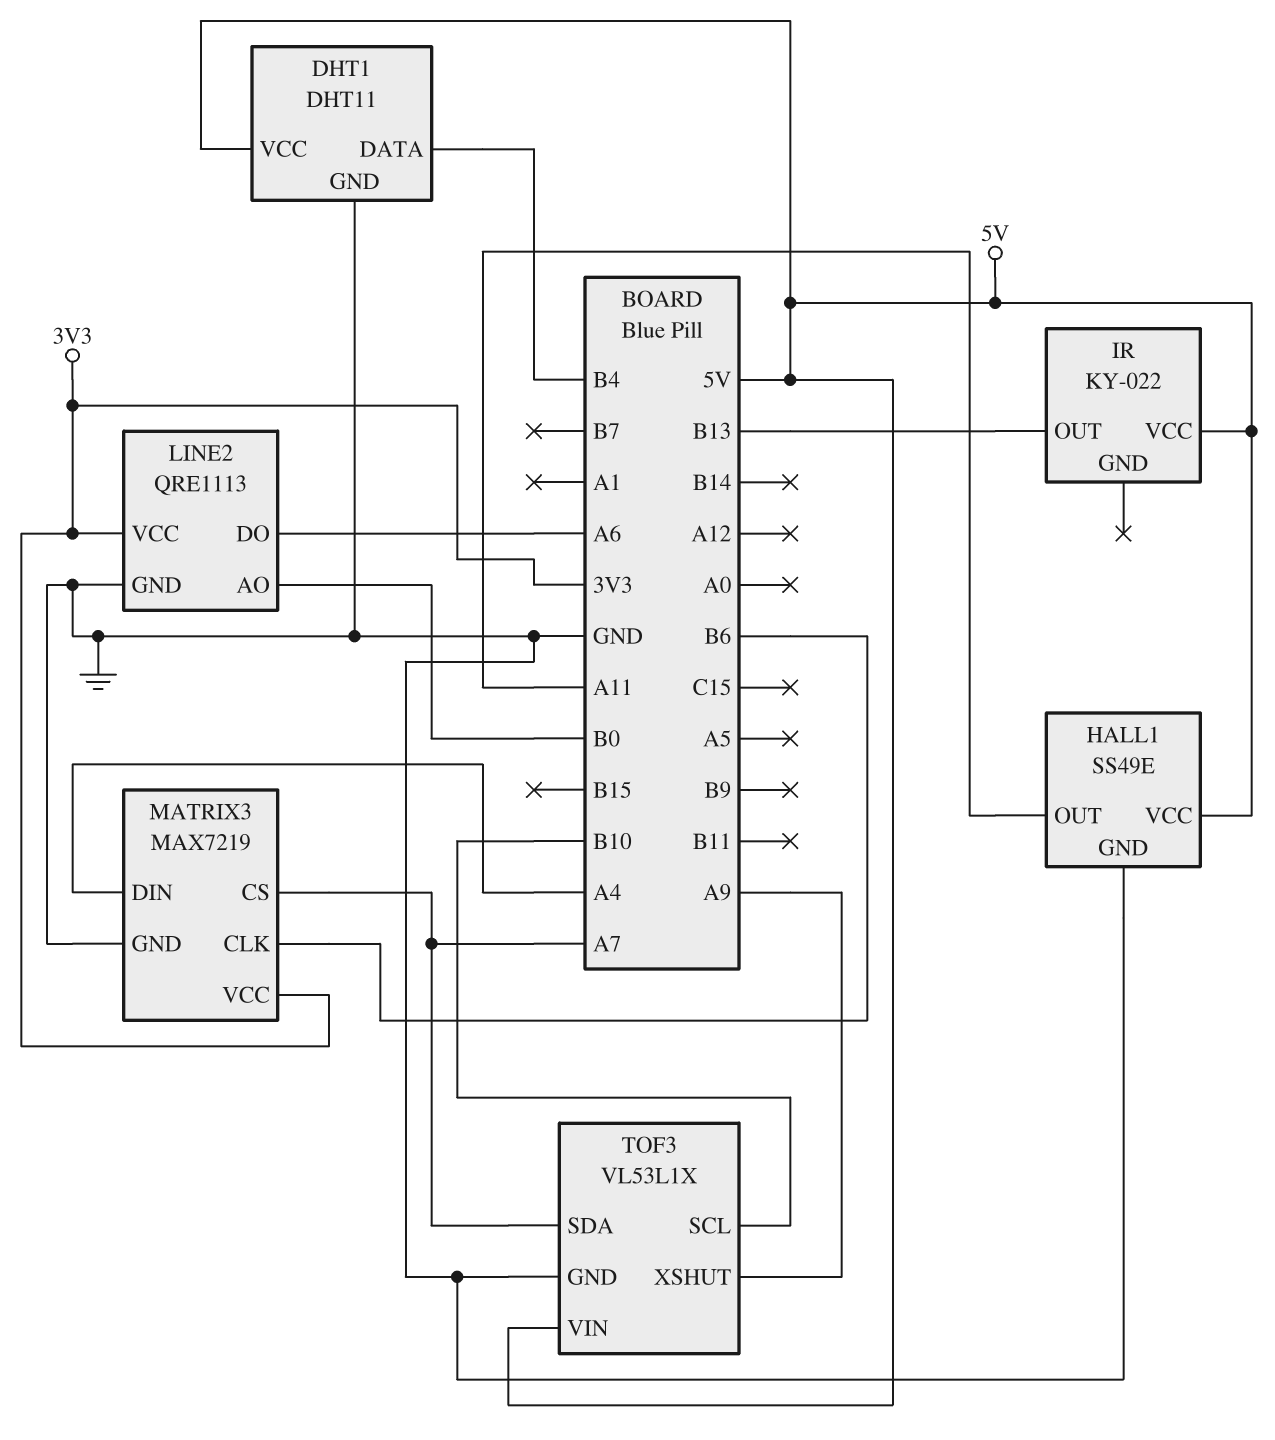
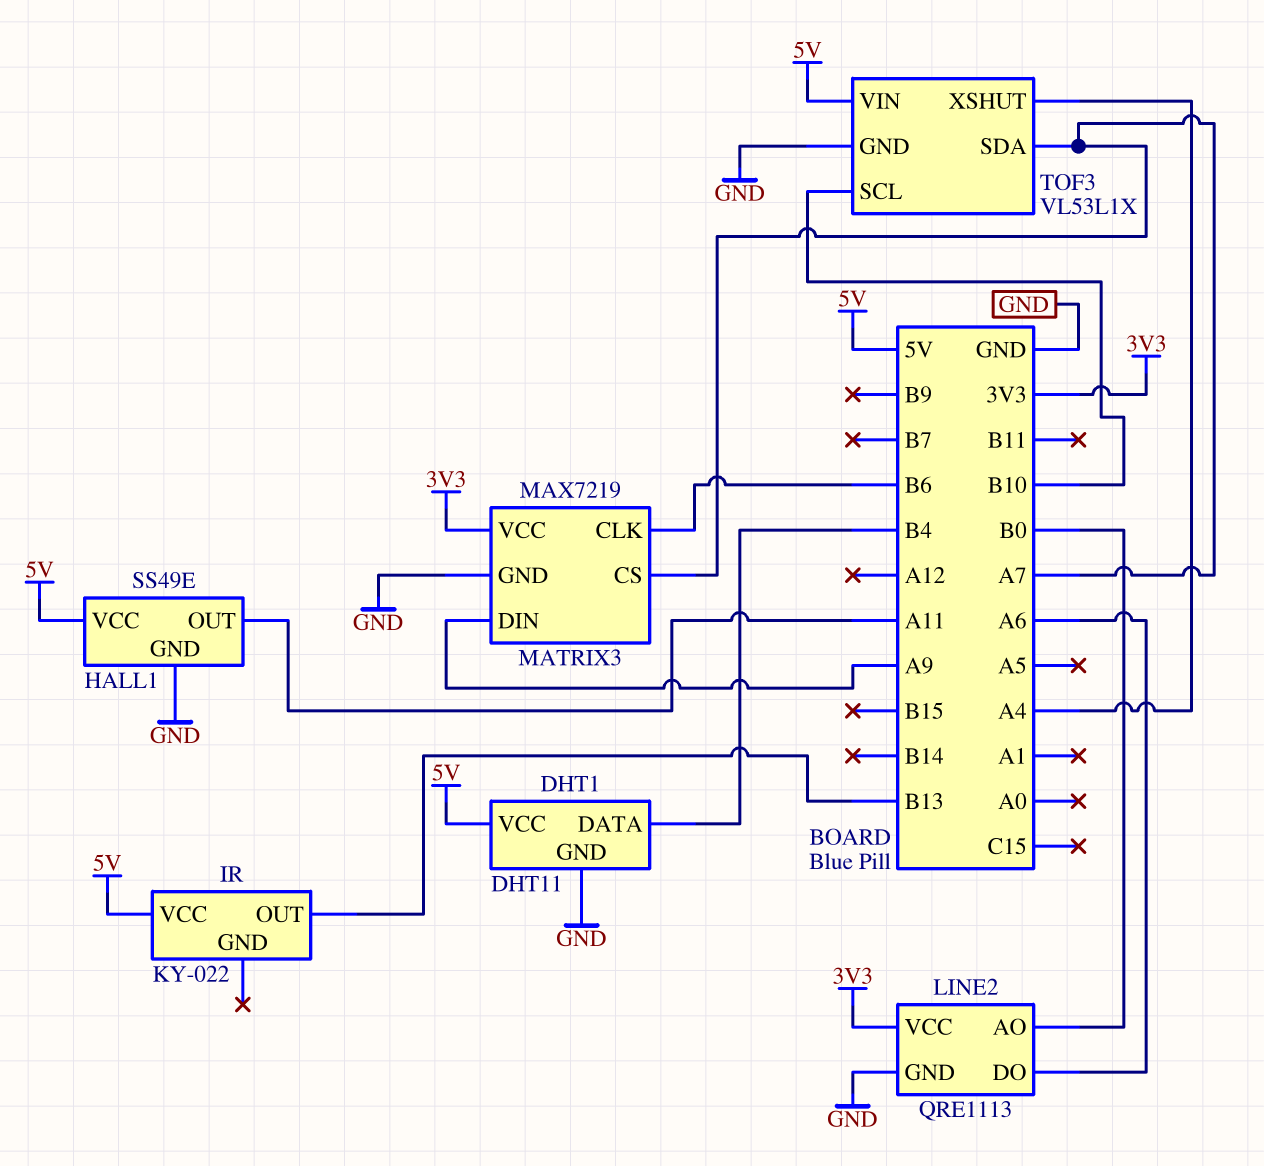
MATRIX3 pin DIN: A4 -> A9
TOF3 pin XSHUT: A9 -> A4

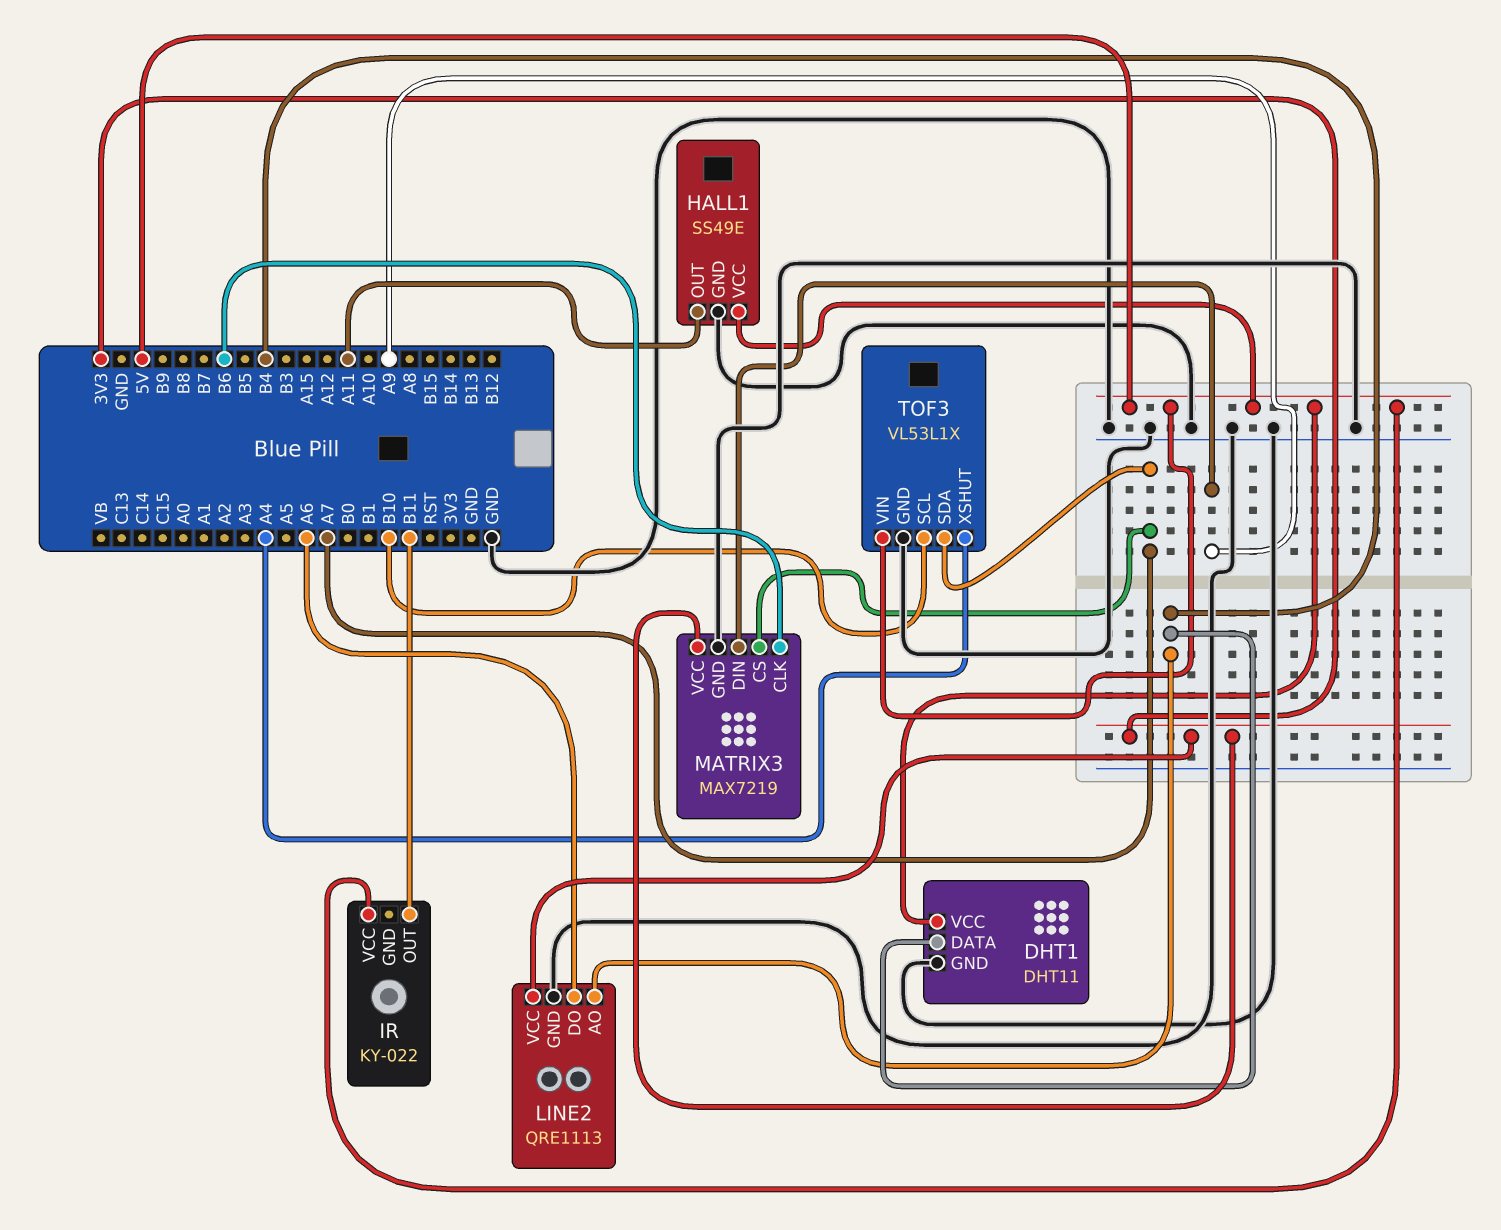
IR pin OUT: B13 -> B11
LINE2 pin AO: B0 -> B4

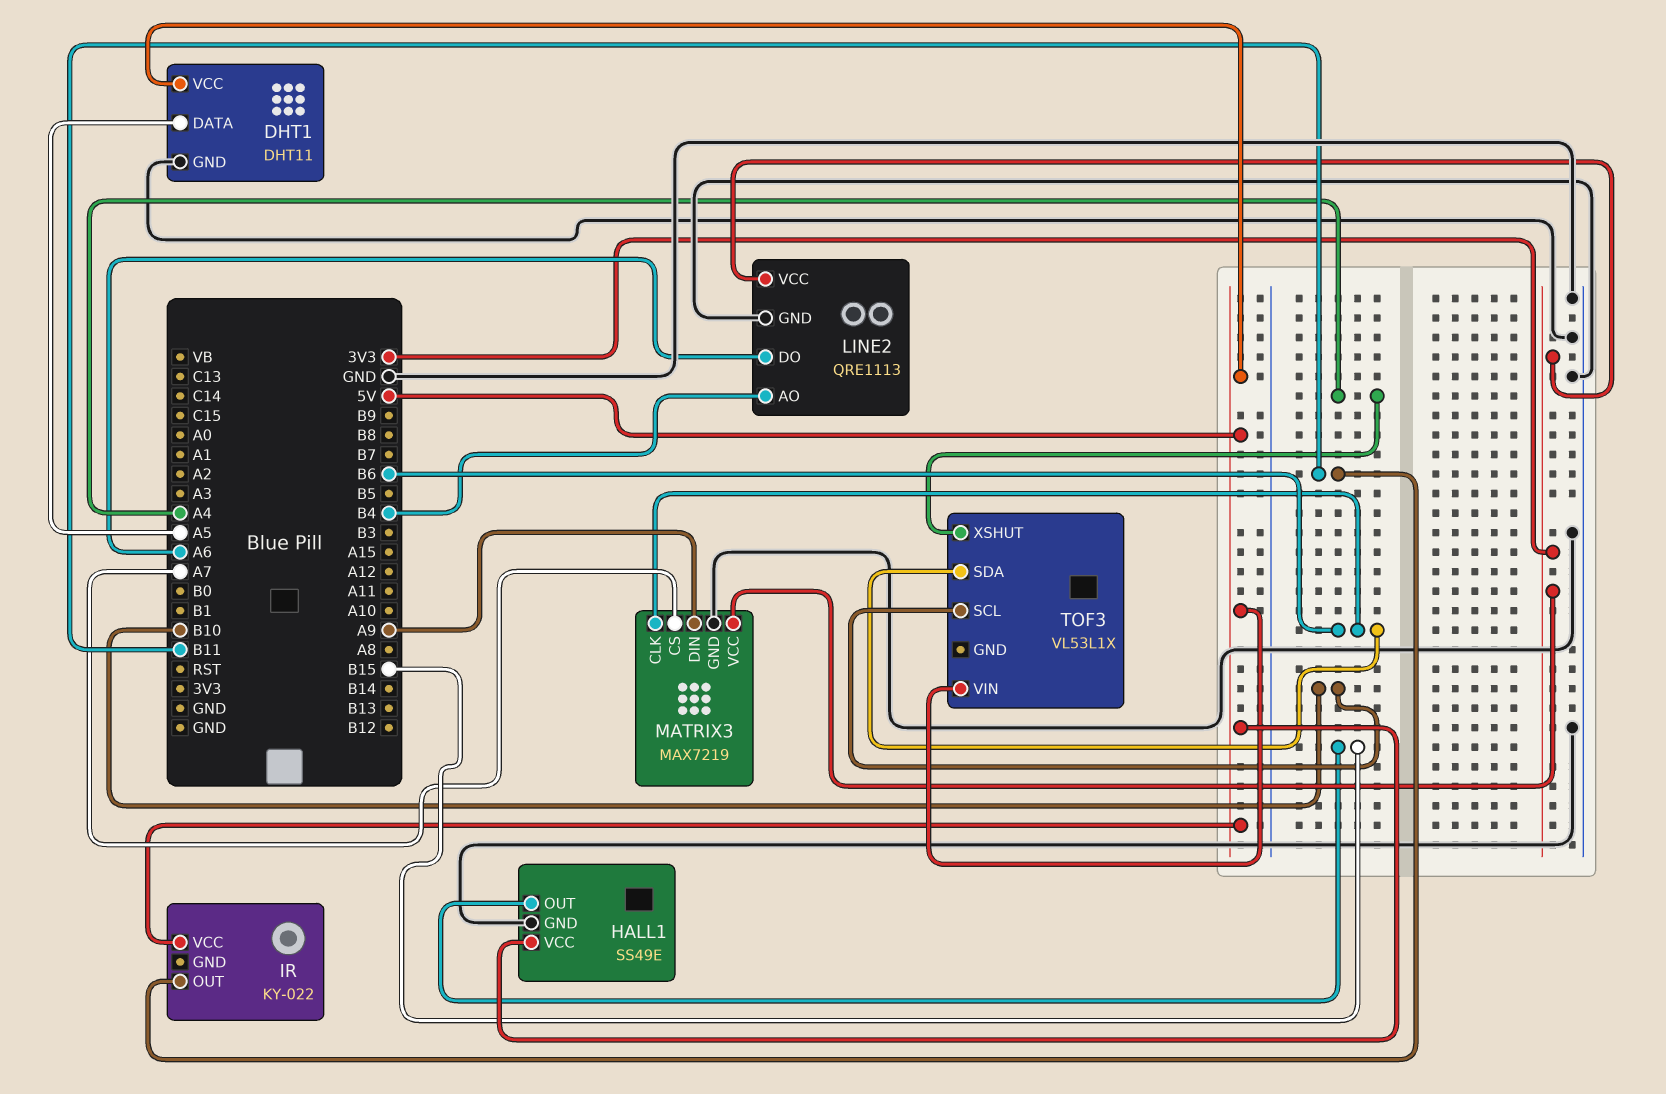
DHT1 pin DATA: B4 -> A5
HALL1 pin OUT: A11 -> B15
TOF3 pin GND: GND -> none
TOF3 pin SDA: A7 -> B6

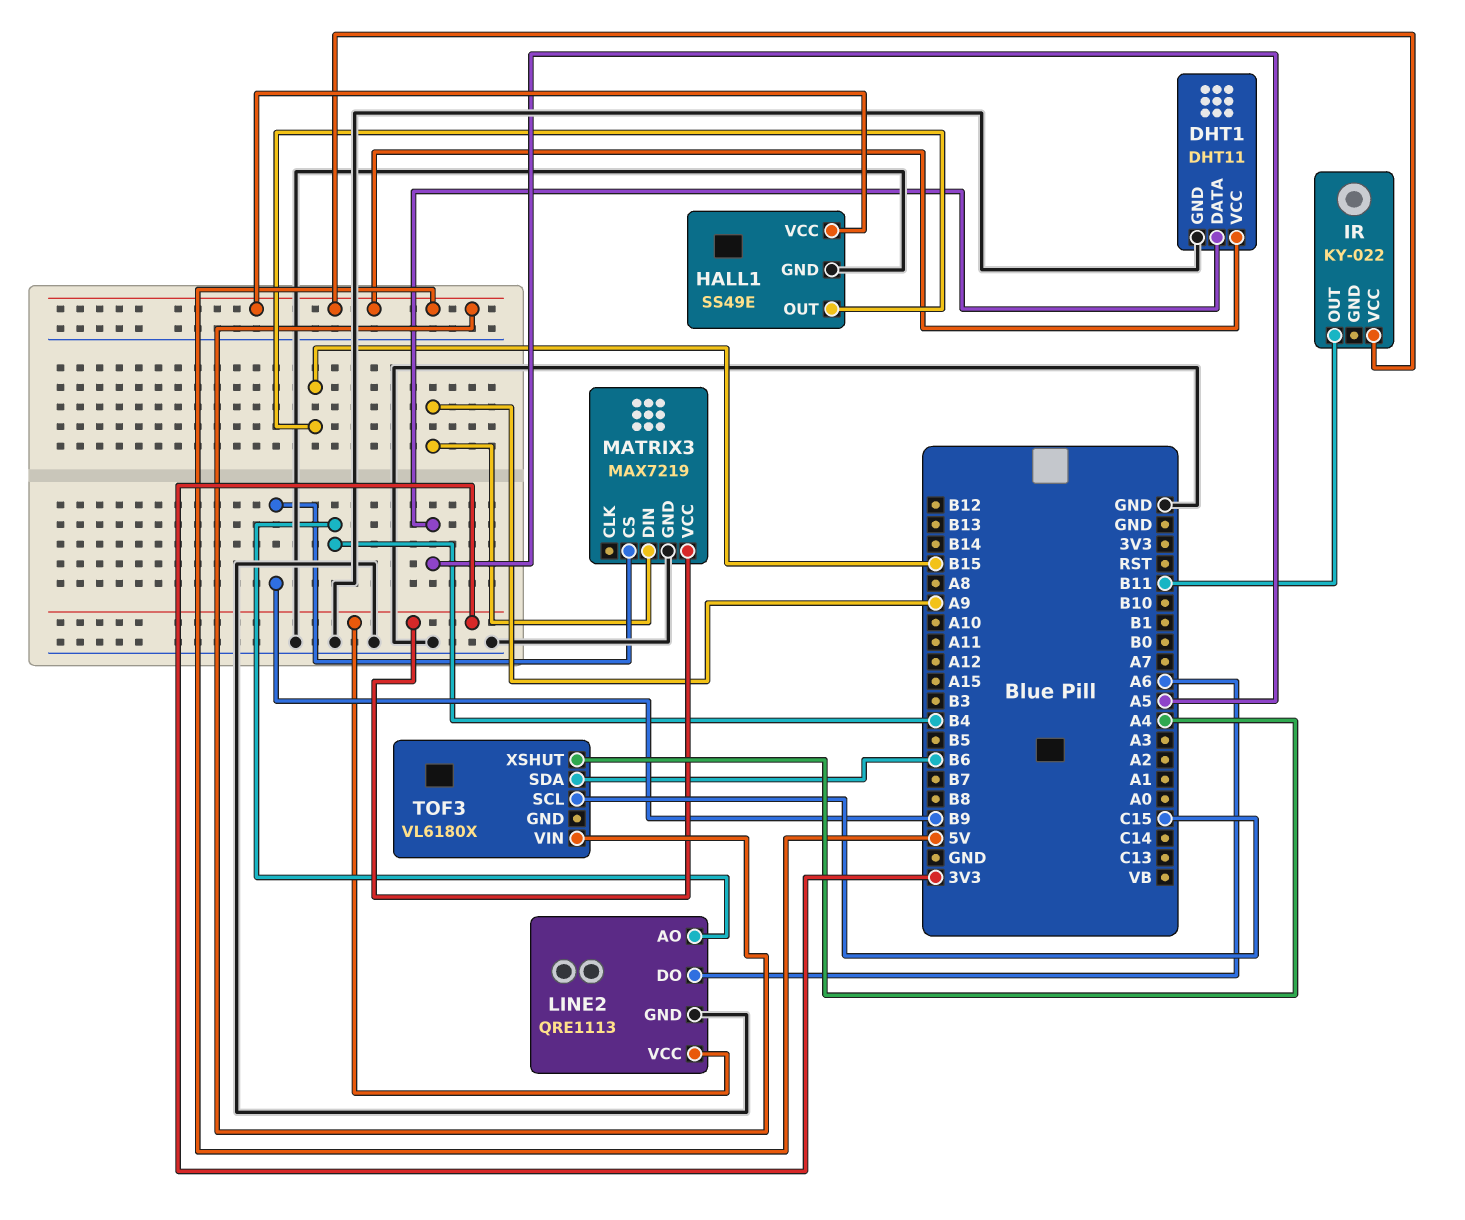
MATRIX3 pin CLK: B6 -> none
MATRIX3 pin CS: A7 -> B9
TOF3: VL53L1X -> VL6180X
TOF3 pin SCL: B10 -> C15

